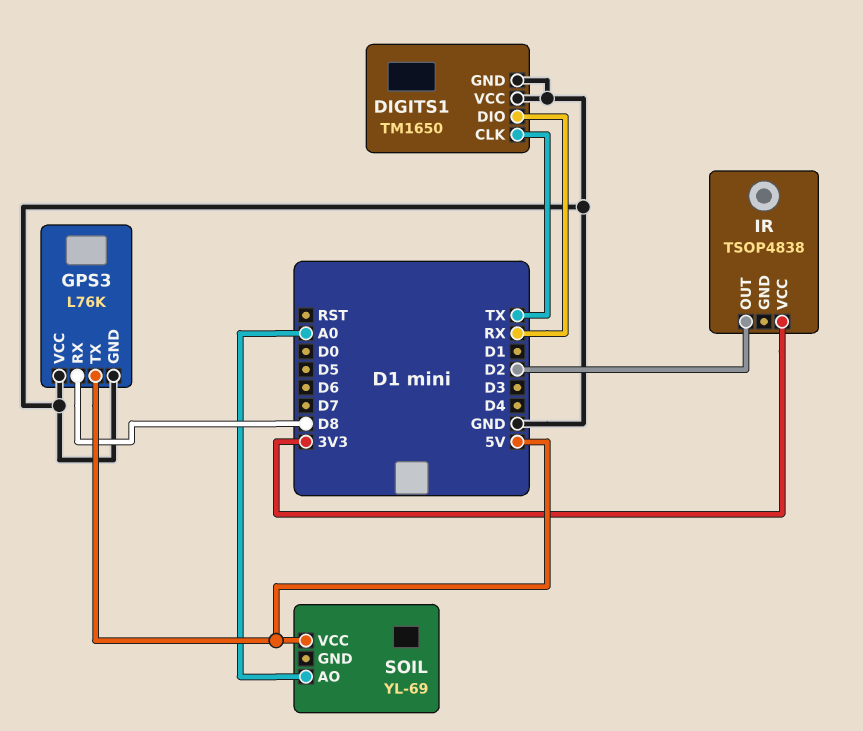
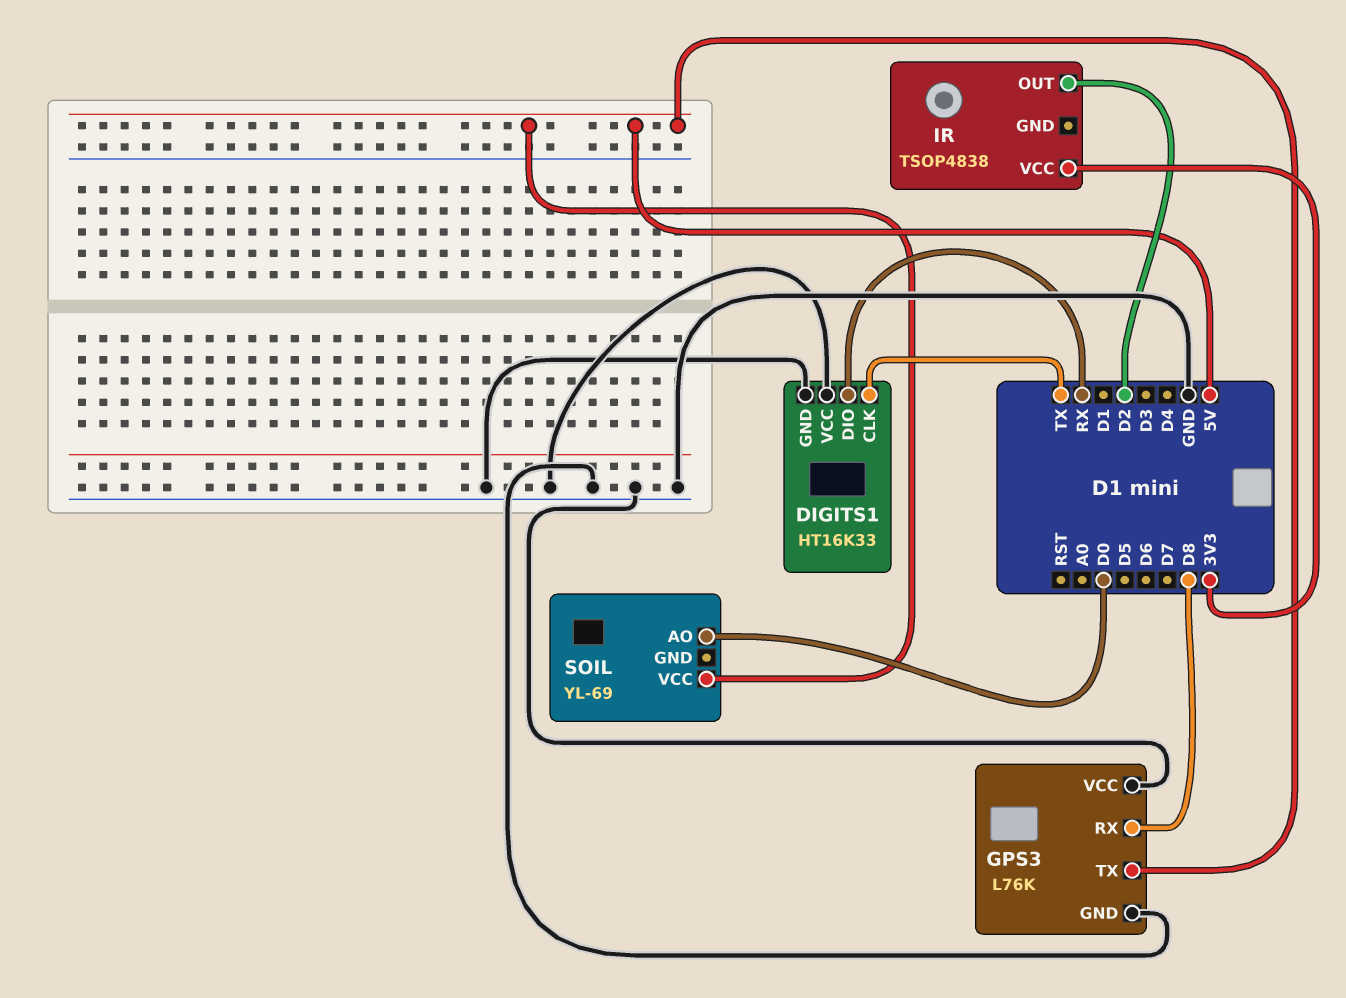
DIGITS1: TM1650 -> HT16K33
SOIL pin AO: A0 -> D0

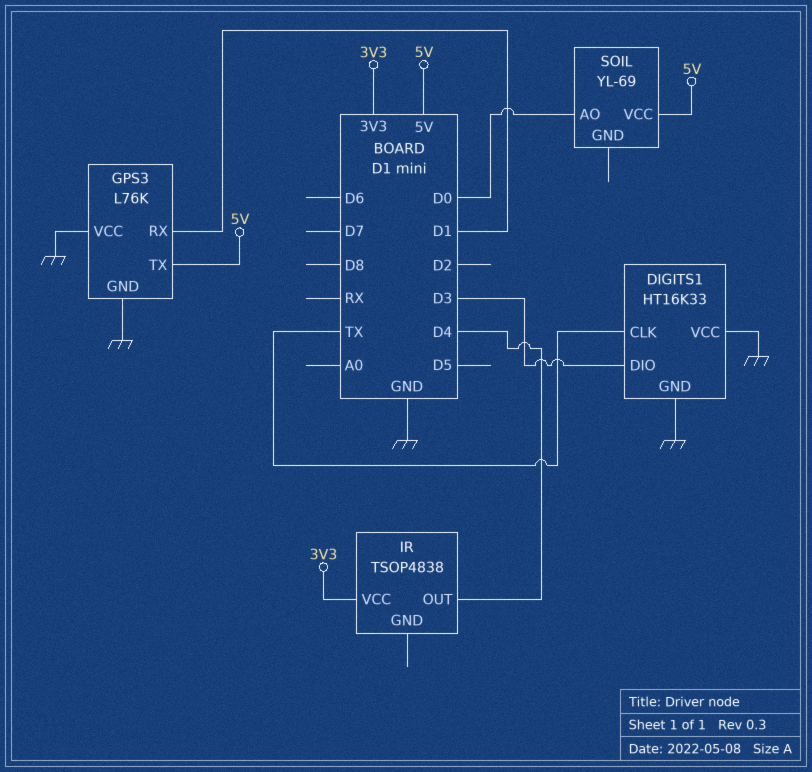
DIGITS1 pin DIO: RX -> D3
GPS3 pin RX: D8 -> D1
IR pin OUT: D2 -> D4

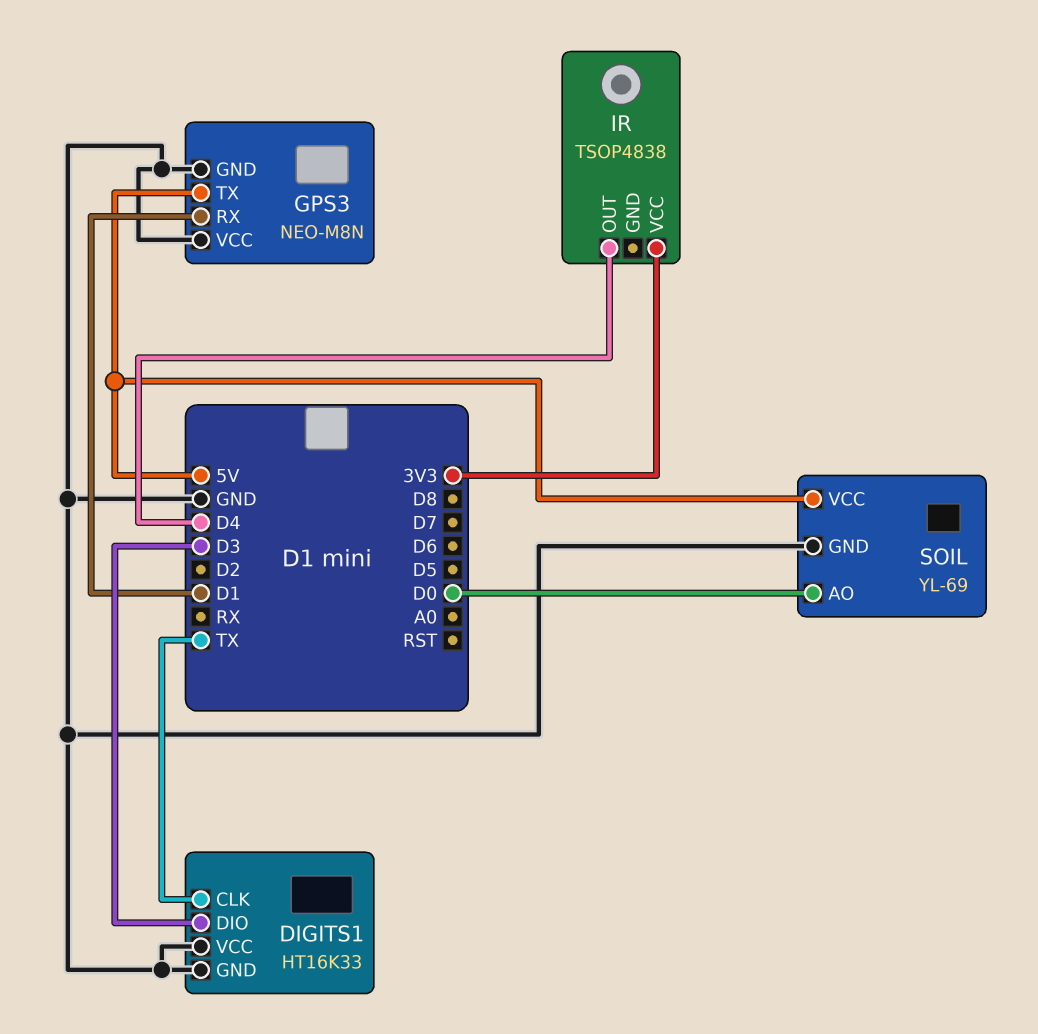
GPS3: L76K -> NEO-M8N
SOIL pin GND: none -> GND

